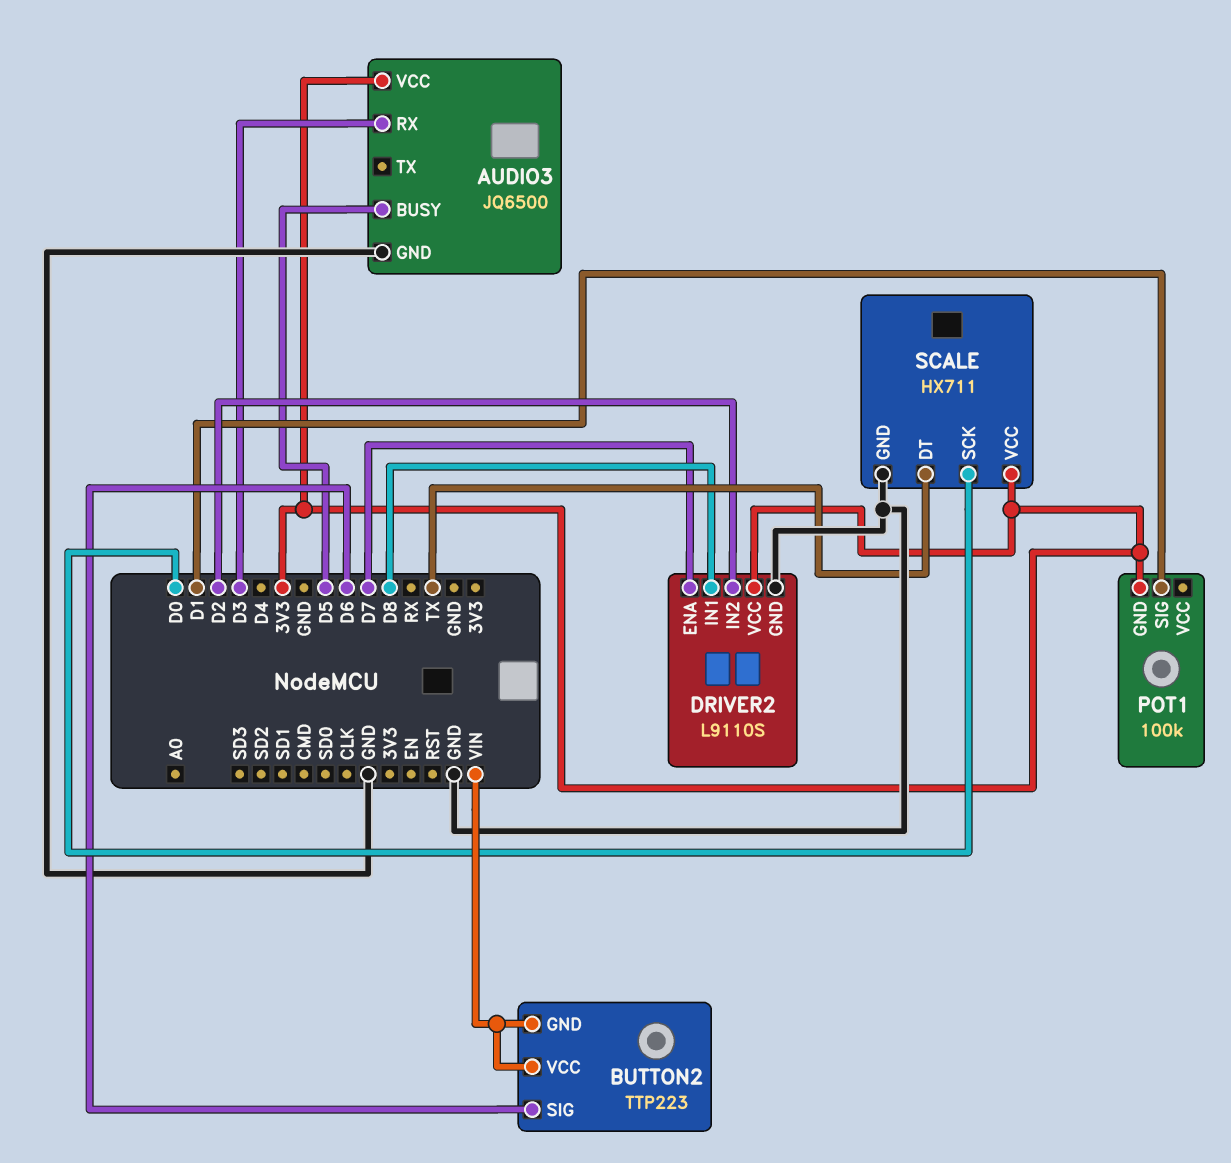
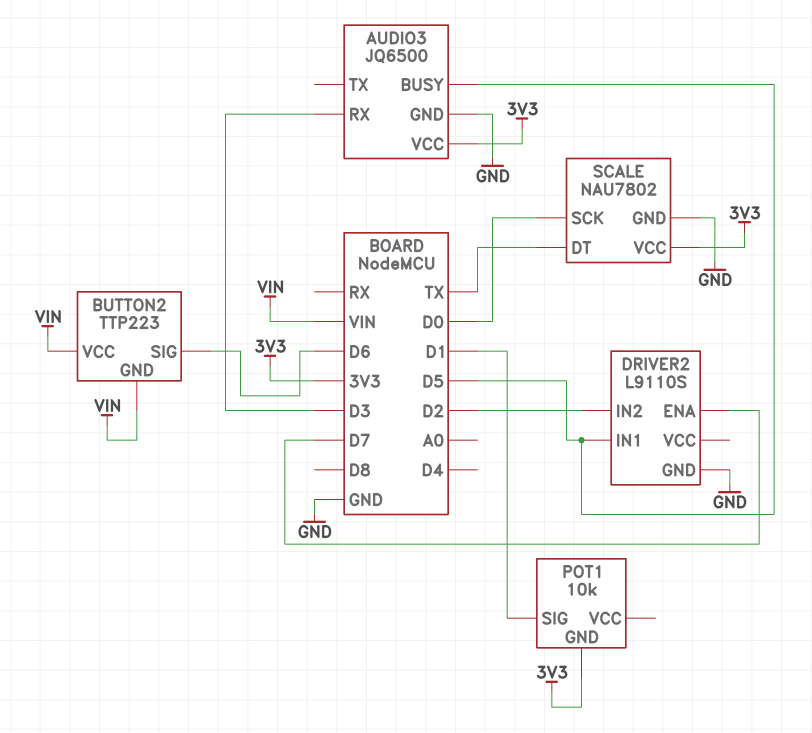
DRIVER2 pin IN1: D8 -> D5
DRIVER2 pin VCC: 3V3 -> none
POT1: 100k -> 10k
SCALE: HX711 -> NAU7802

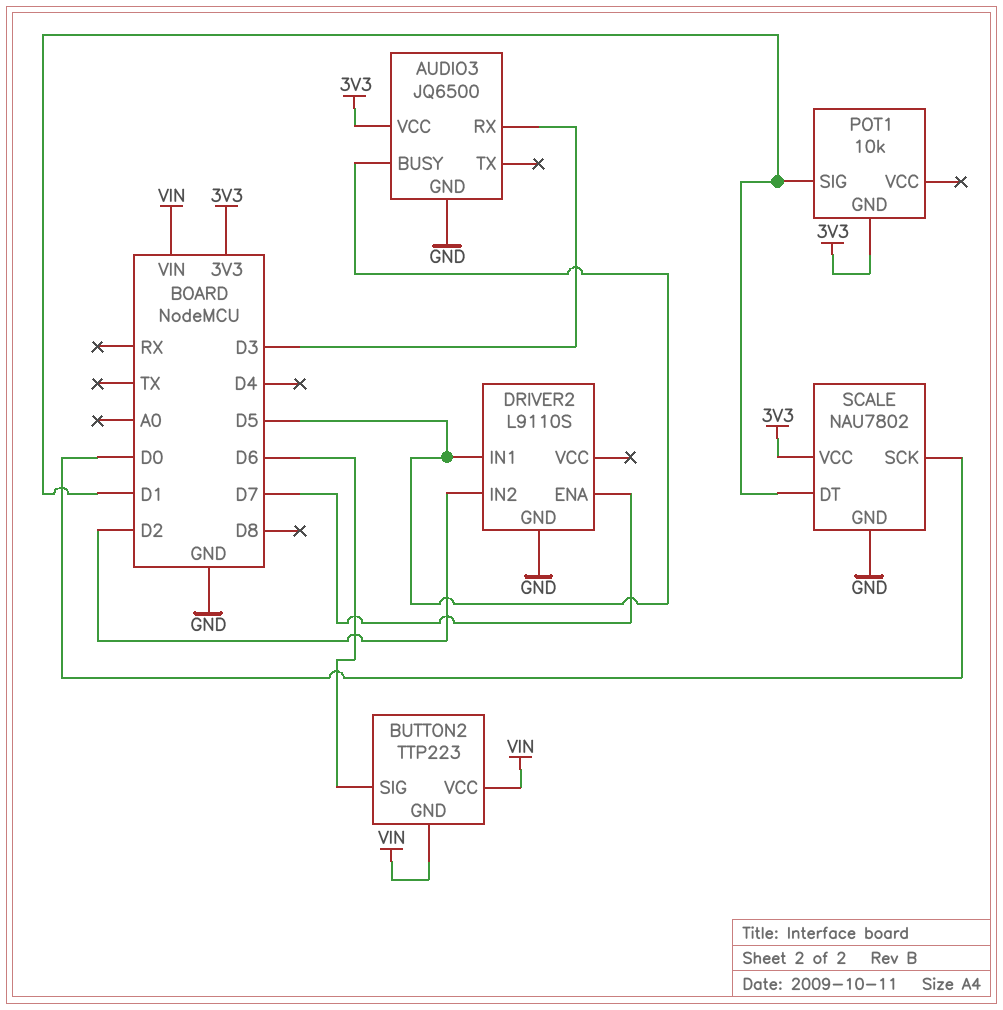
SCALE pin DT: TX -> D1

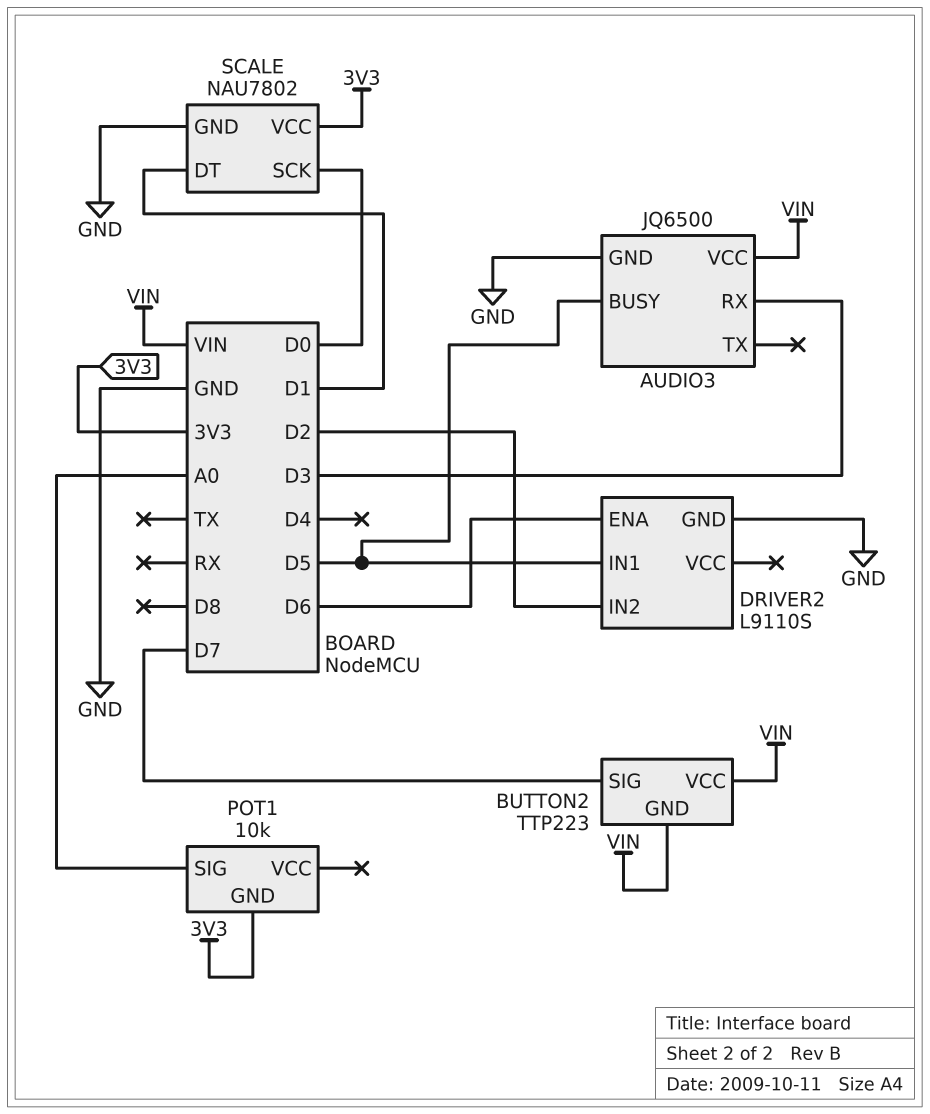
AUDIO3 pin VCC: 3V3 -> VIN
BUTTON2 pin SIG: D6 -> D7
DRIVER2 pin ENA: D7 -> D6
POT1 pin SIG: D1 -> A0

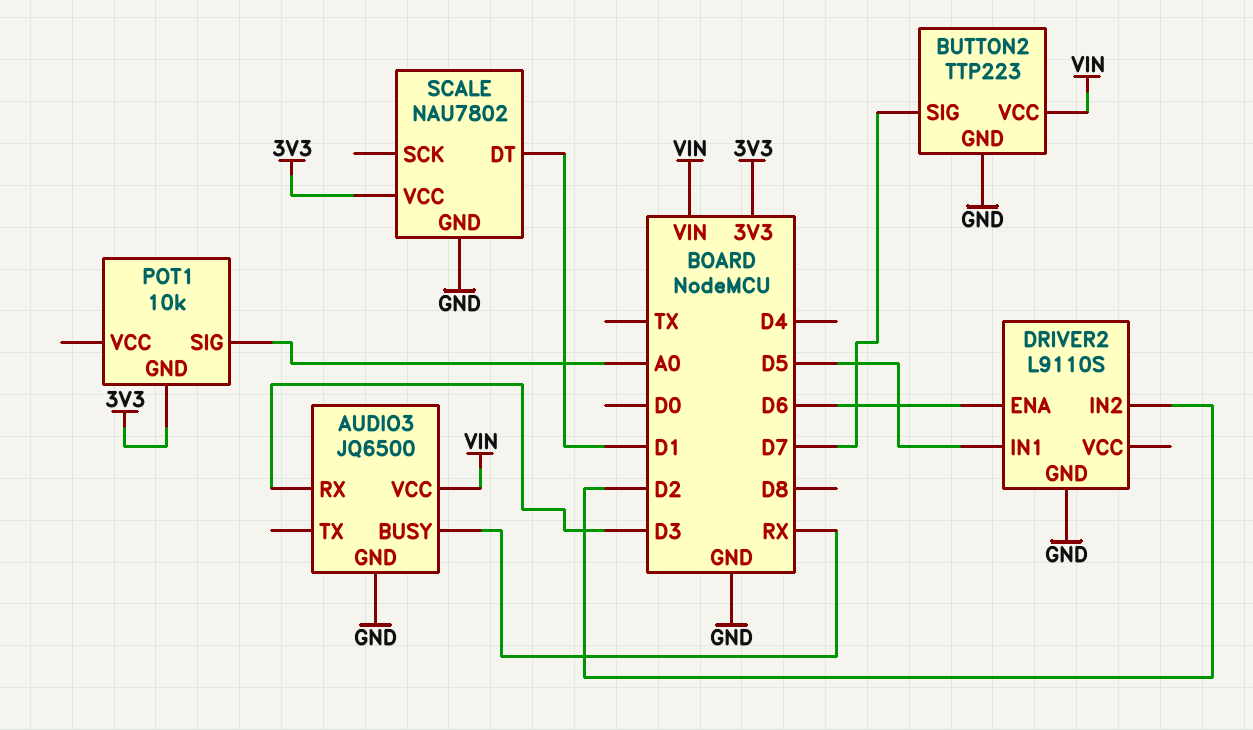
AUDIO3 pin BUSY: D5 -> RX
BUTTON2 pin GND: VIN -> GND
SCALE pin SCK: D0 -> none

